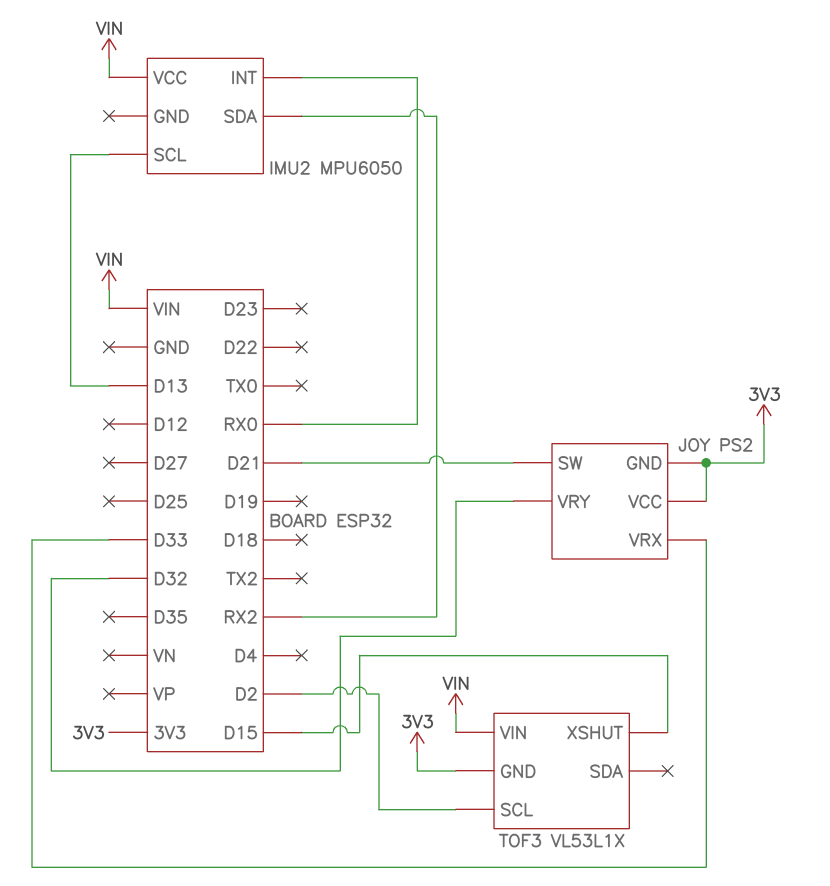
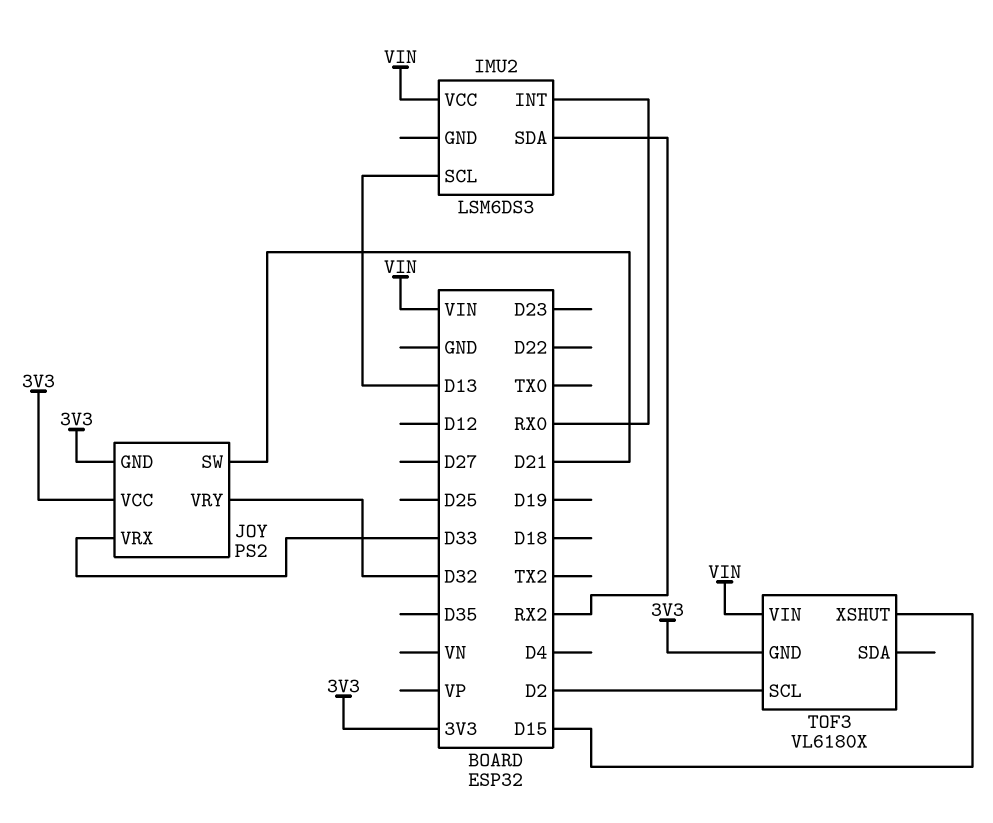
IMU2: MPU6050 -> LSM6DS3
TOF3: VL53L1X -> VL6180X

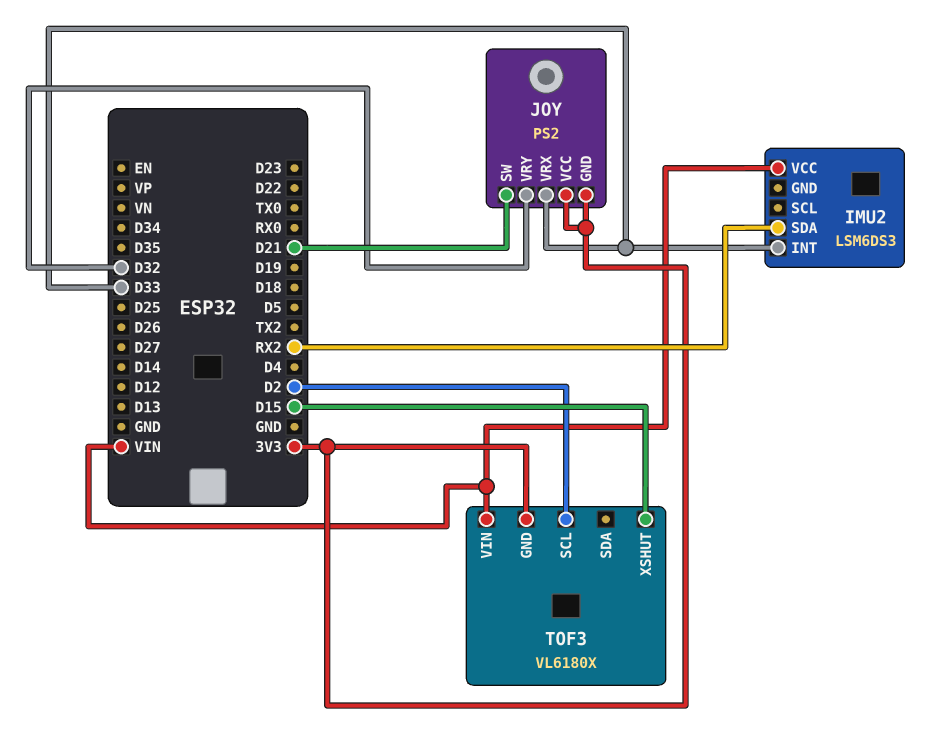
IMU2 pin INT: RX0 -> D33
IMU2 pin SCL: D13 -> none

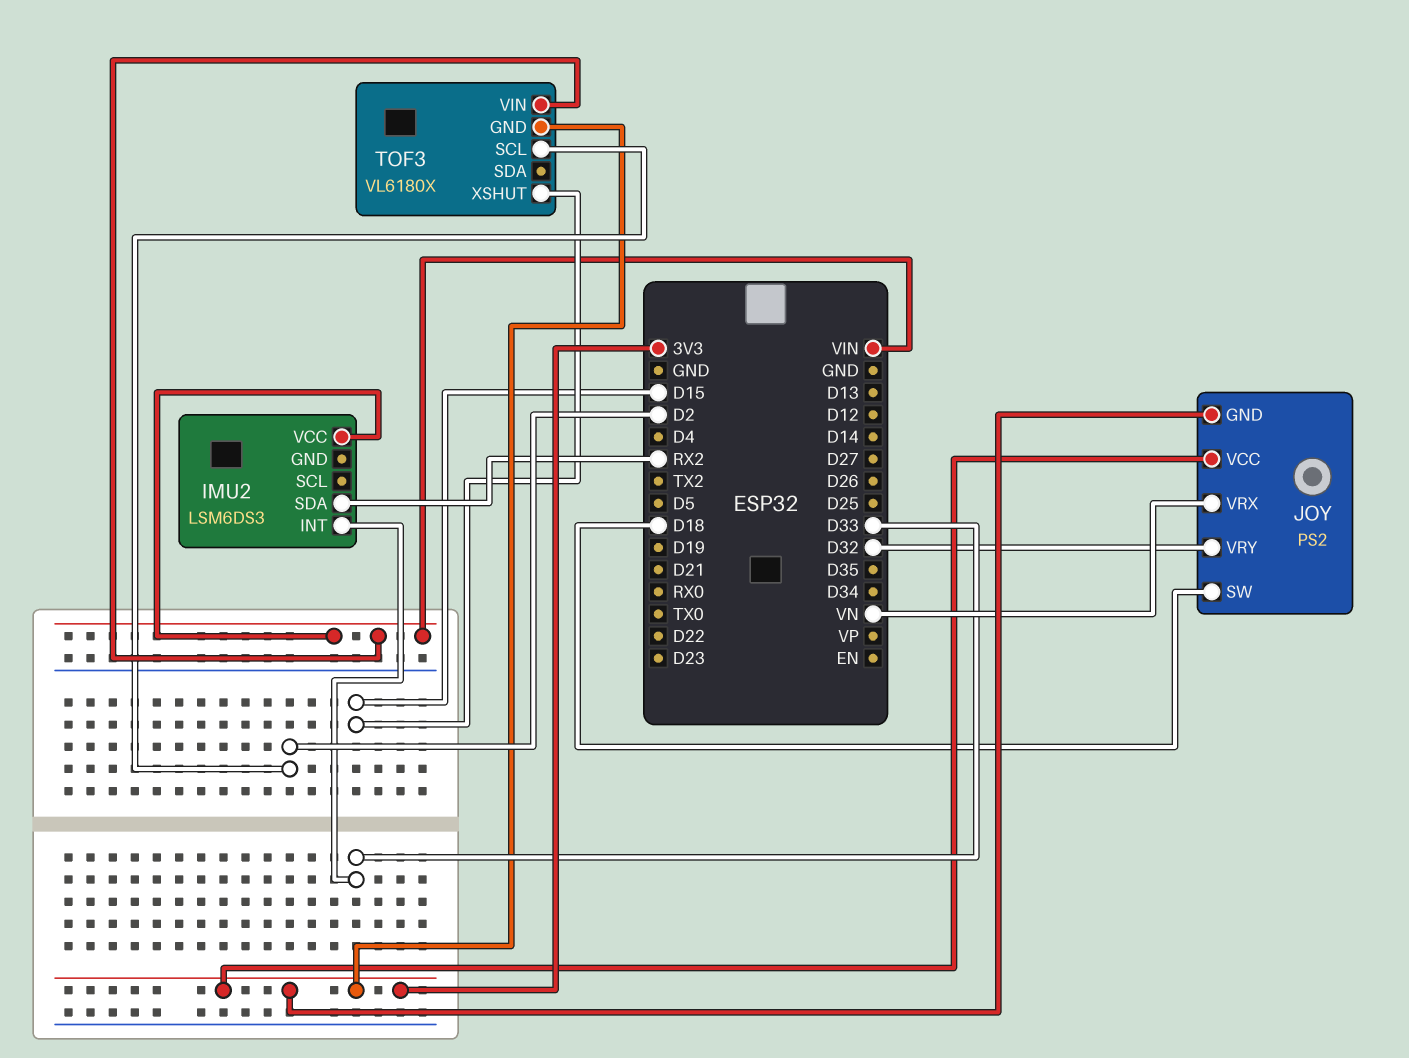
JOY pin SW: D21 -> D18
JOY pin VRX: D33 -> VN

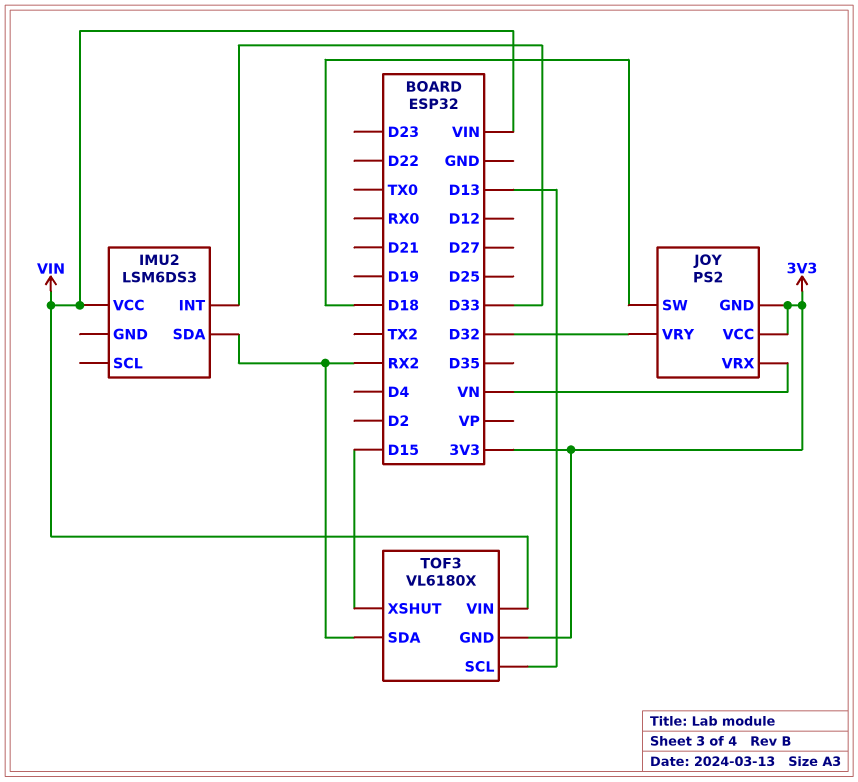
TOF3 pin SCL: D2 -> D13
TOF3 pin SDA: none -> RX2

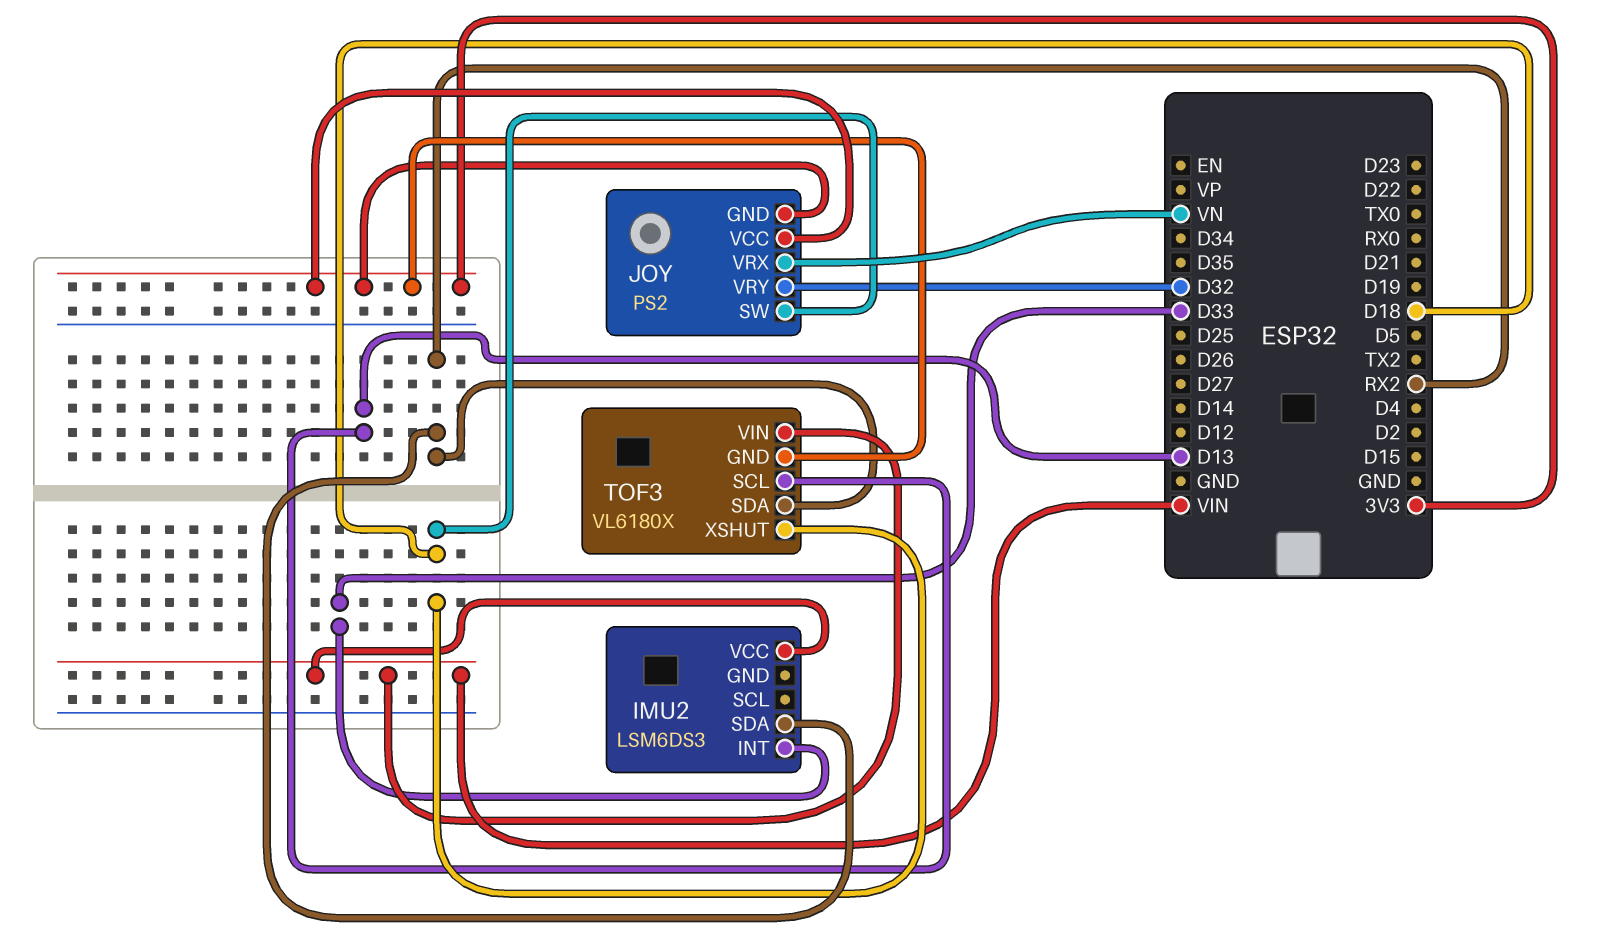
TOF3 pin XSHUT: D15 -> D18

